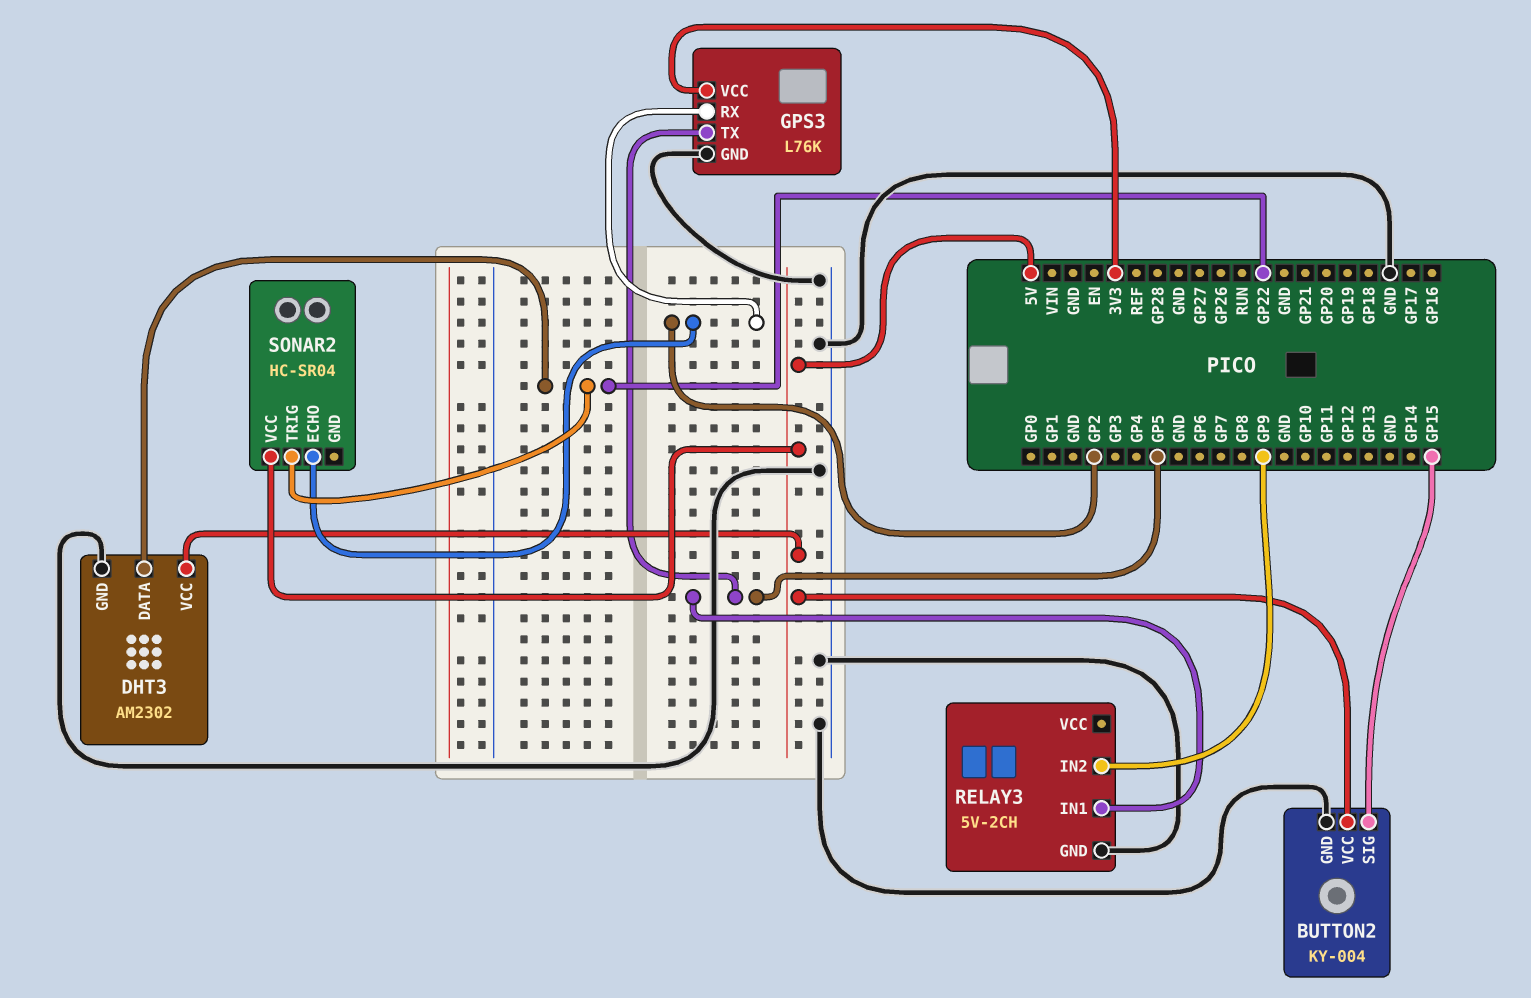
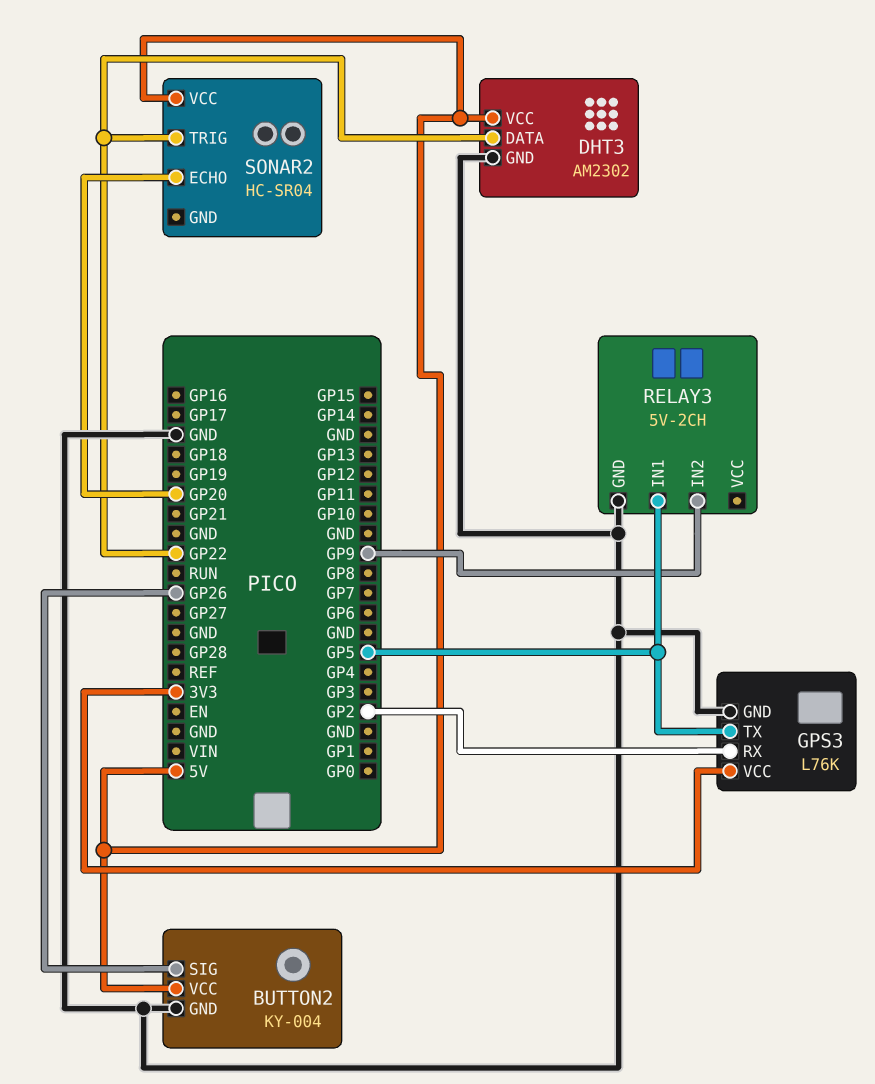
BUTTON2 pin SIG: GP15 -> GP26
SONAR2 pin ECHO: GP2 -> GP20

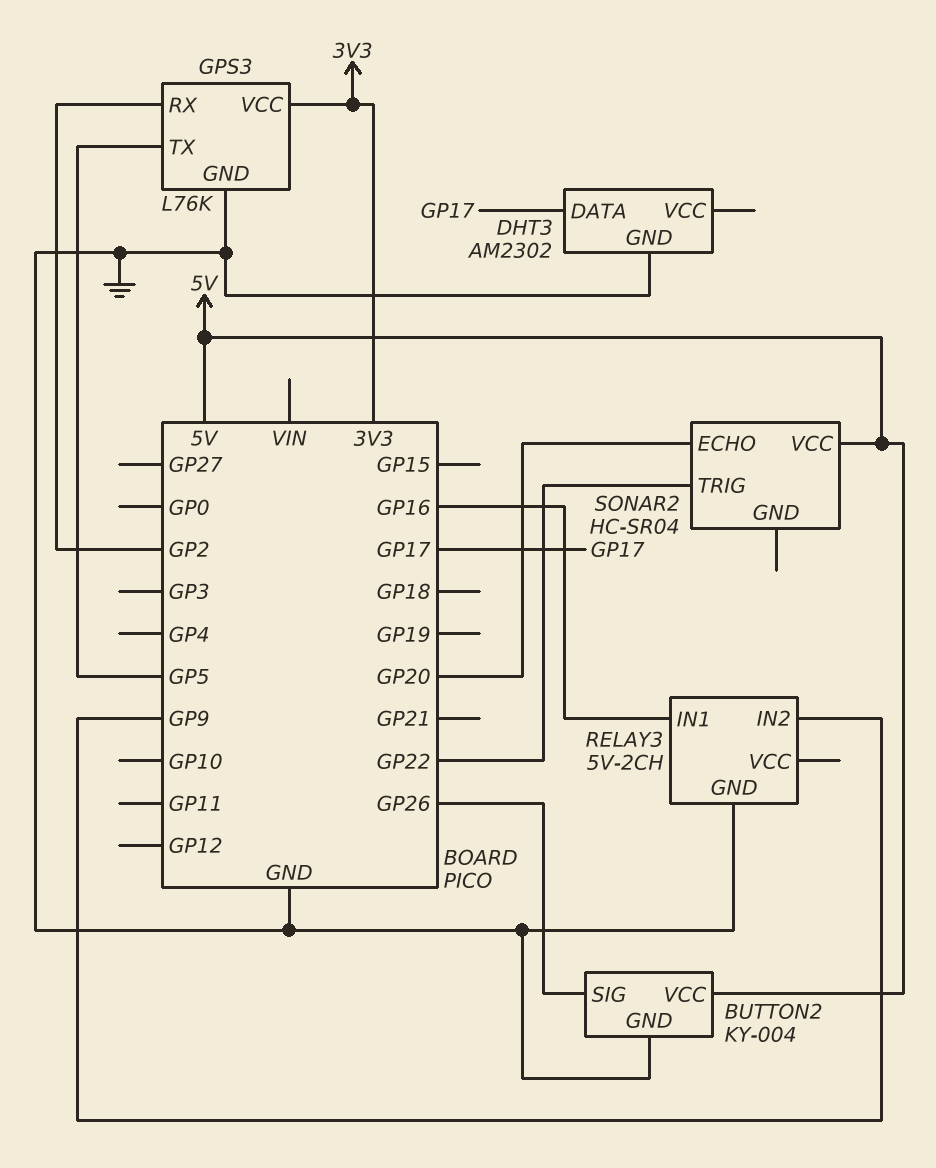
DHT3 pin DATA: GP22 -> GP17
DHT3 pin VCC: 5V -> none
RELAY3 pin IN1: GP5 -> GP16

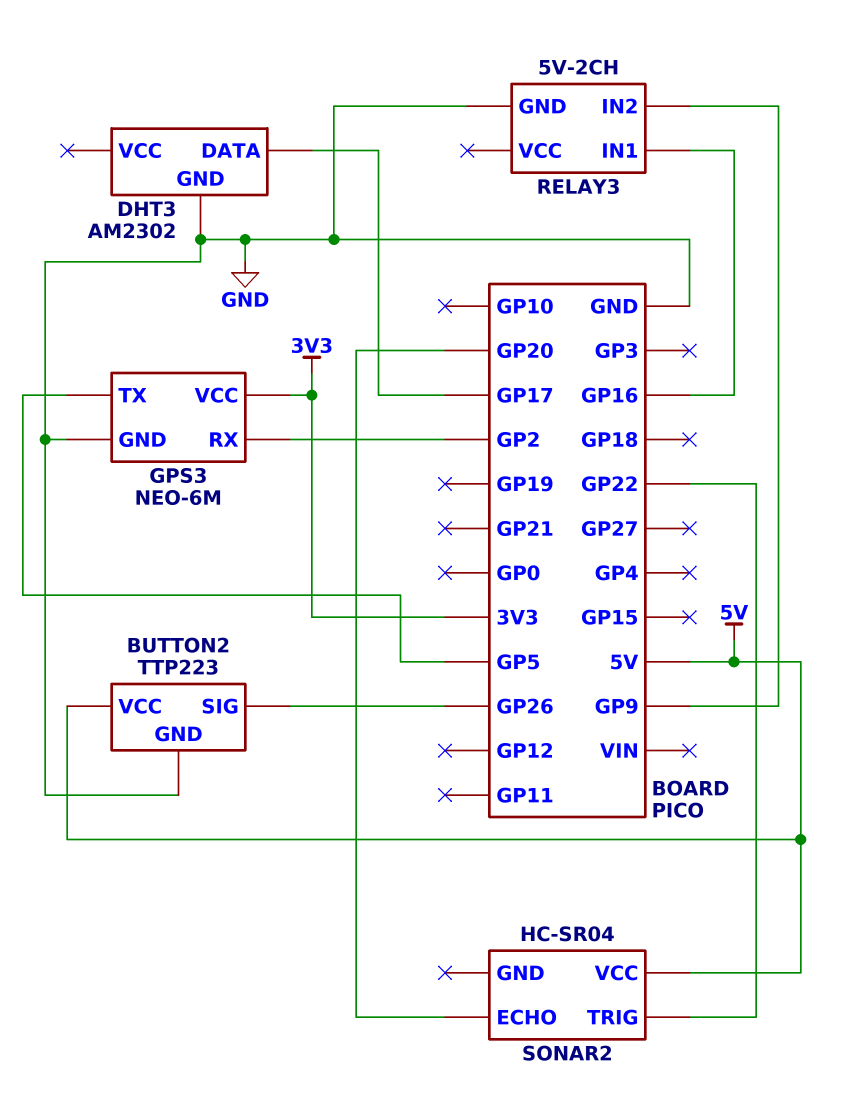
BUTTON2: KY-004 -> TTP223
GPS3: L76K -> NEO-6M

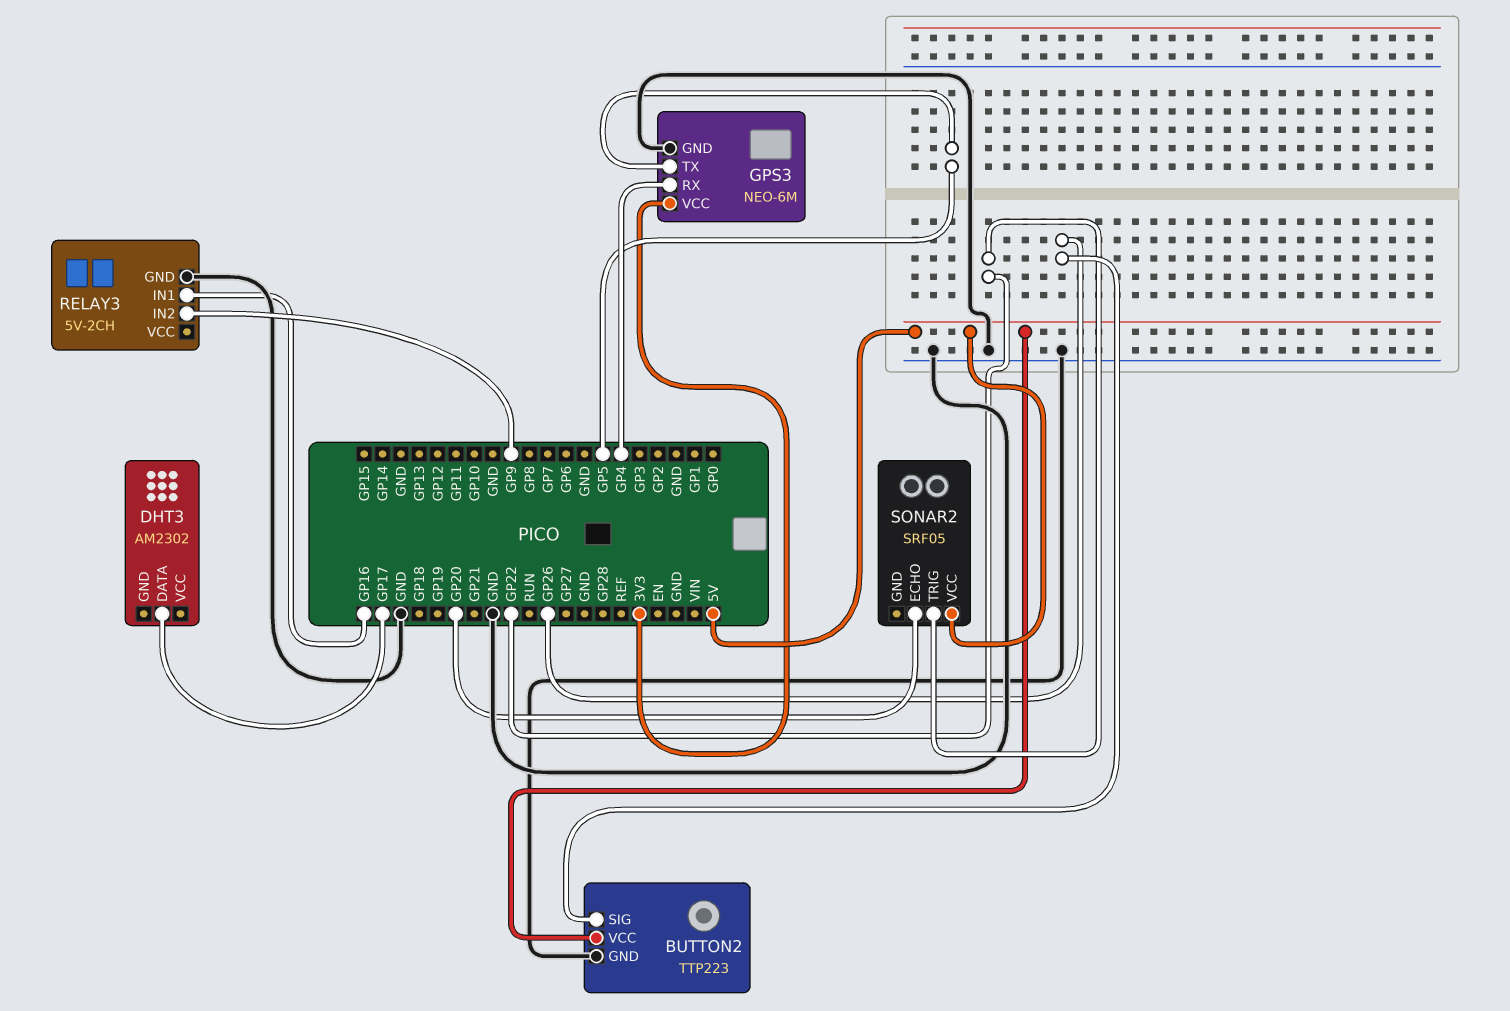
DHT3 pin GND: GND -> none
GPS3 pin RX: GP2 -> GP4
SONAR2: HC-SR04 -> SRF05

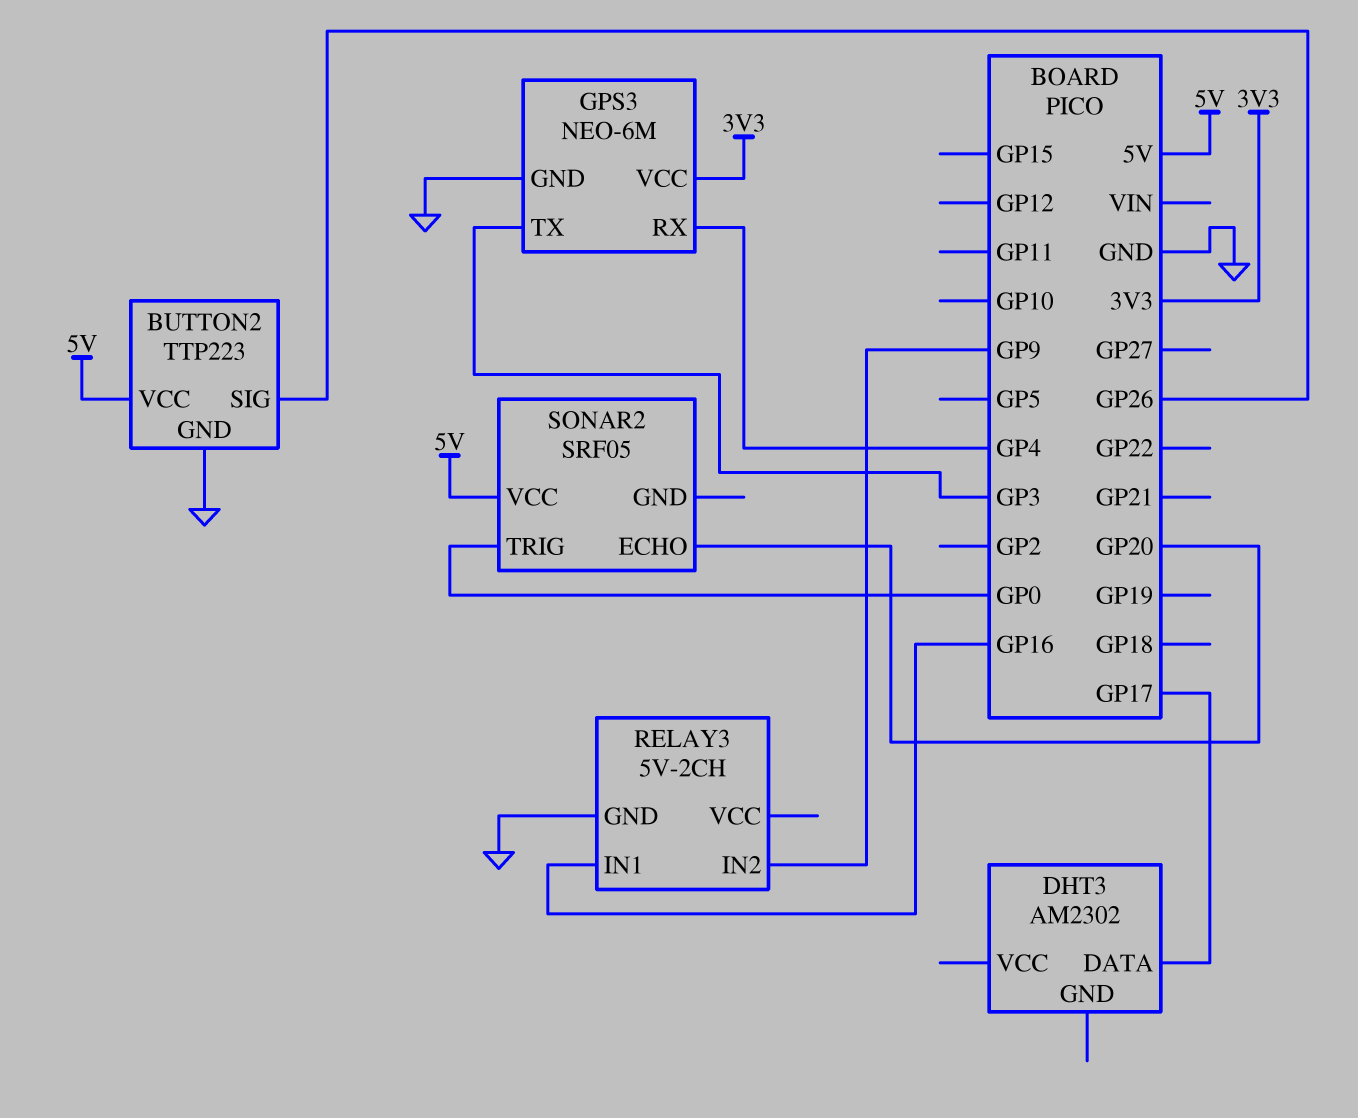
GPS3 pin TX: GP5 -> GP3
SONAR2 pin TRIG: GP22 -> GP0

